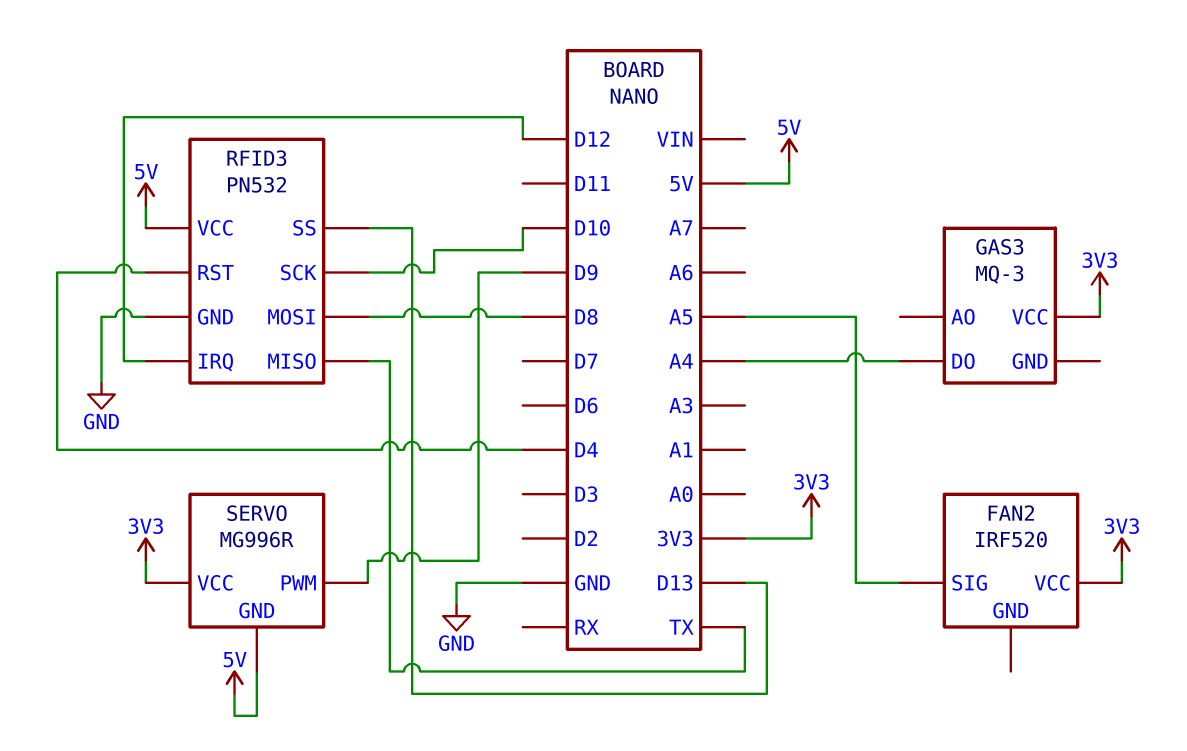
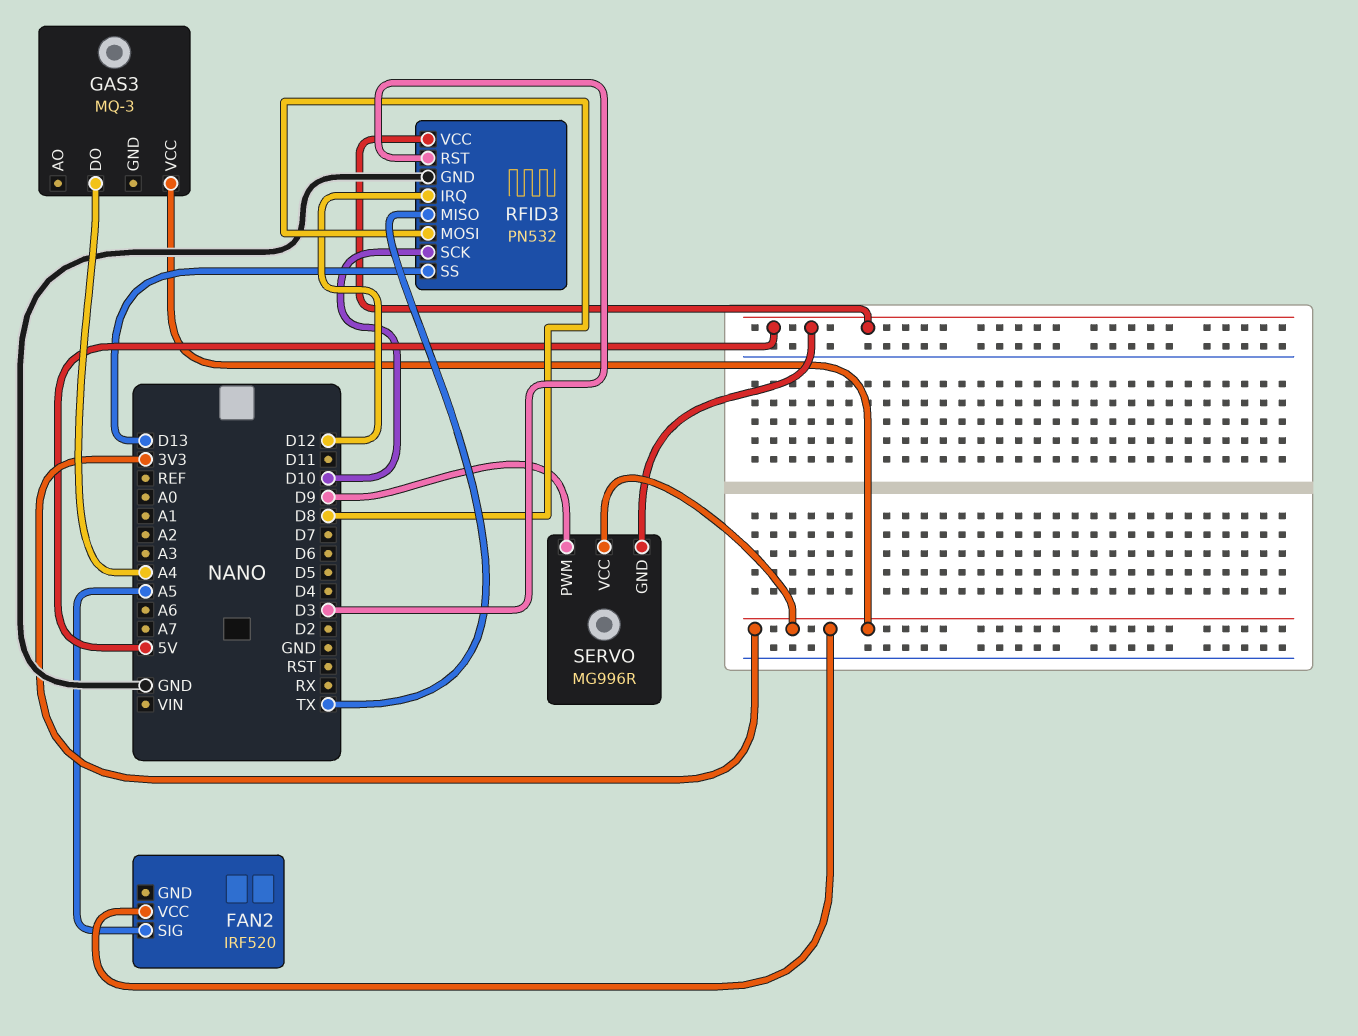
RFID3 pin RST: D4 -> D3

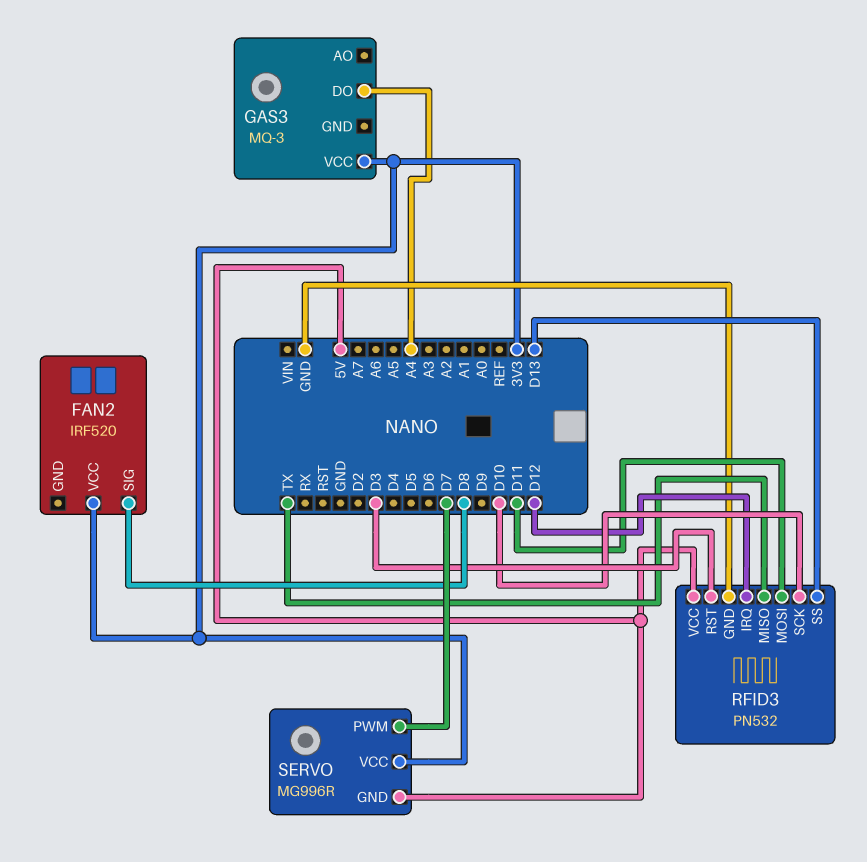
FAN2 pin SIG: A5 -> D8
RFID3 pin MOSI: D8 -> D11
SERVO pin PWM: D9 -> D7

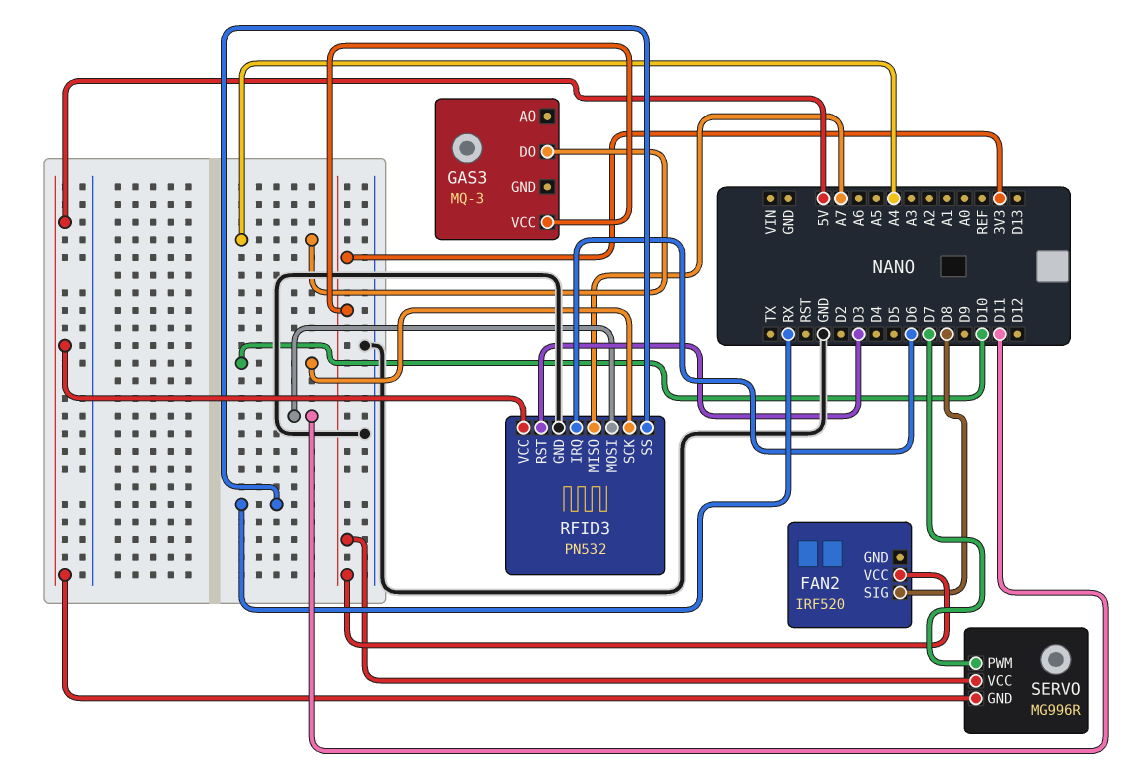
RFID3 pin IRQ: D12 -> D6
RFID3 pin MISO: TX -> A7
RFID3 pin SS: D13 -> RX

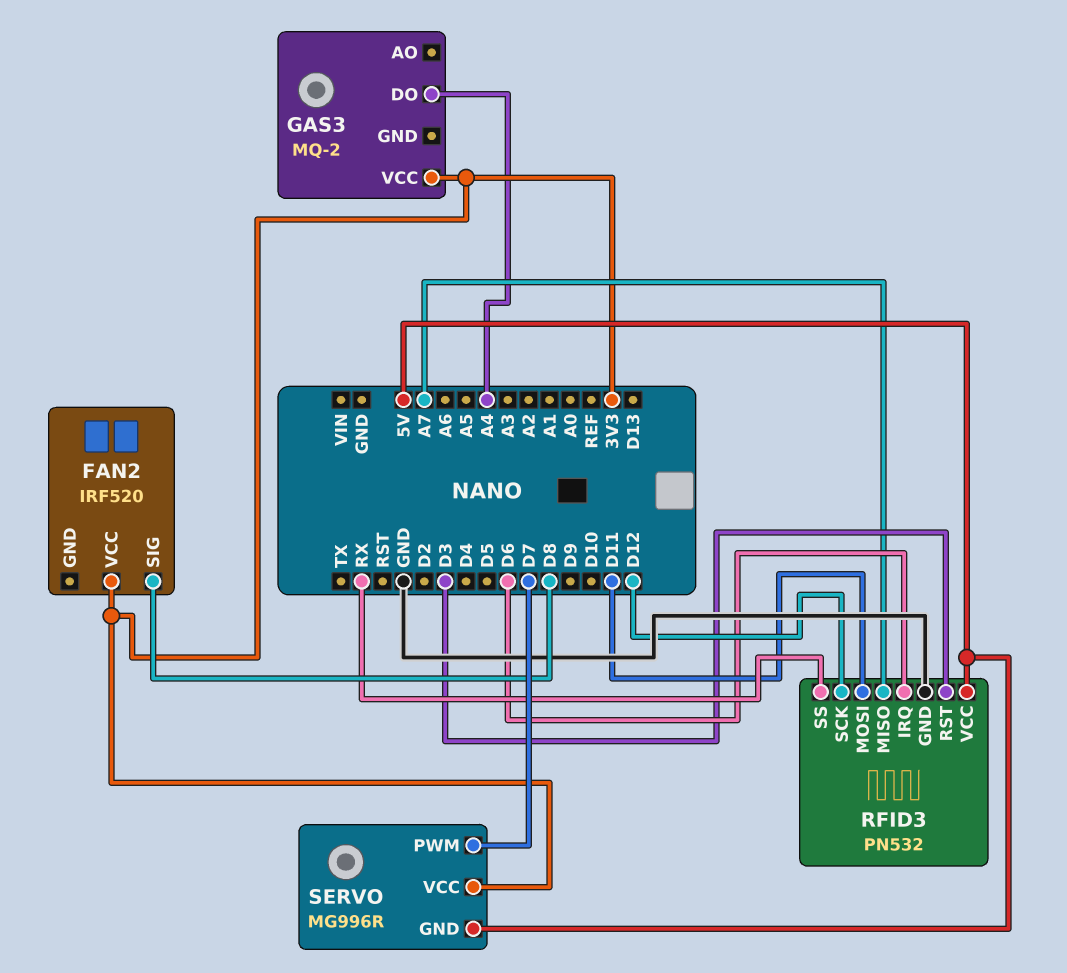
GAS3: MQ-3 -> MQ-2
RFID3 pin SCK: D10 -> D12

